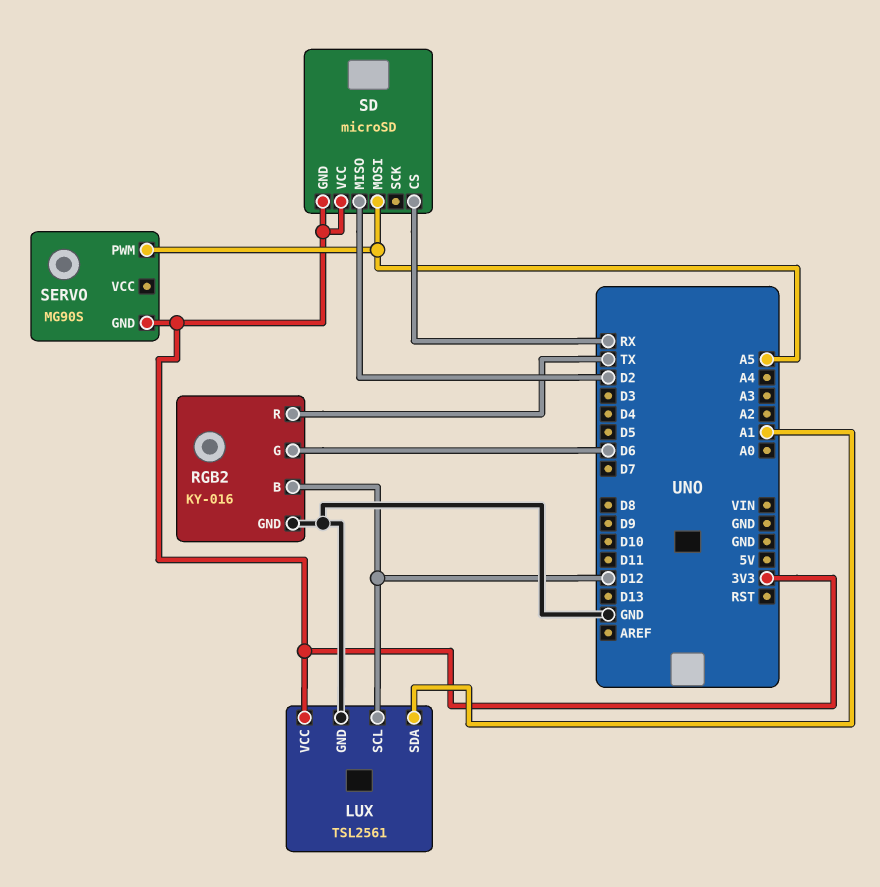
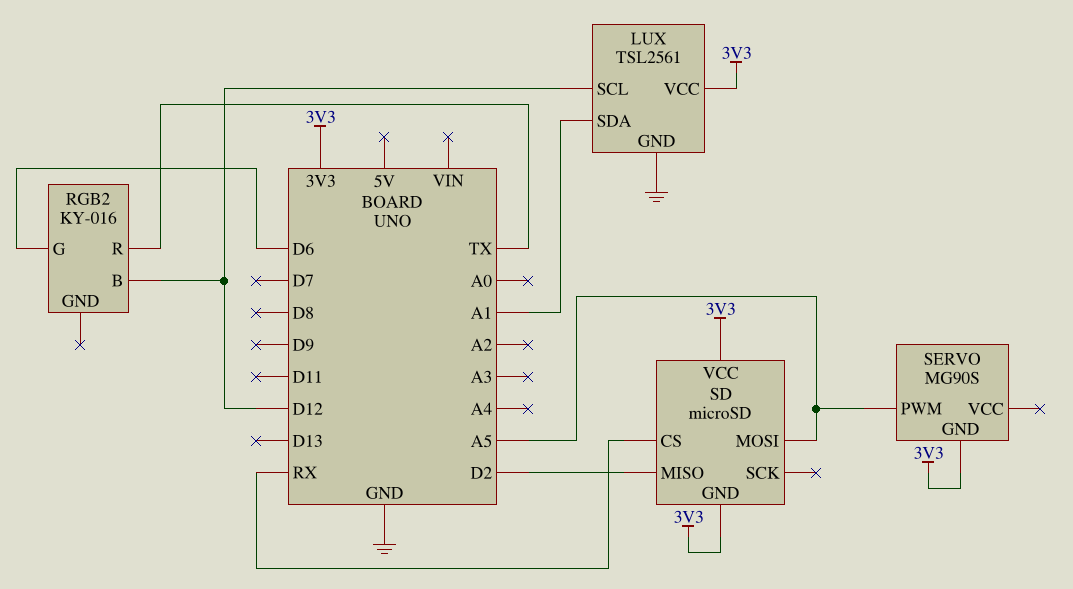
RGB2 pin GND: GND -> none

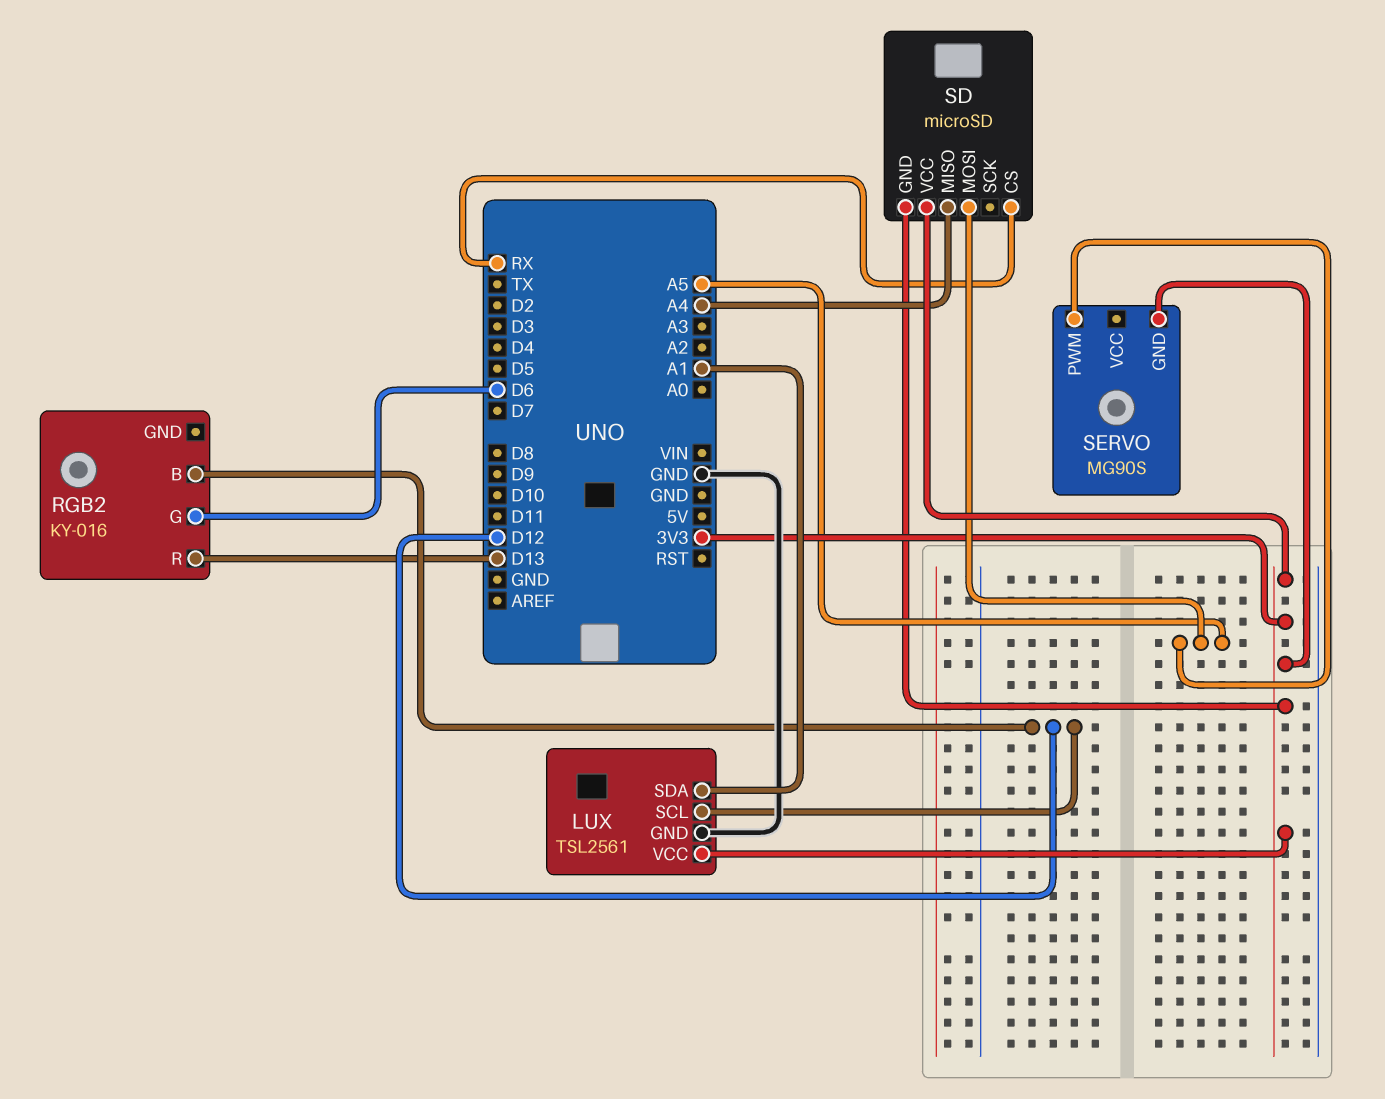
RGB2 pin R: TX -> D13
SD pin MISO: D2 -> A4

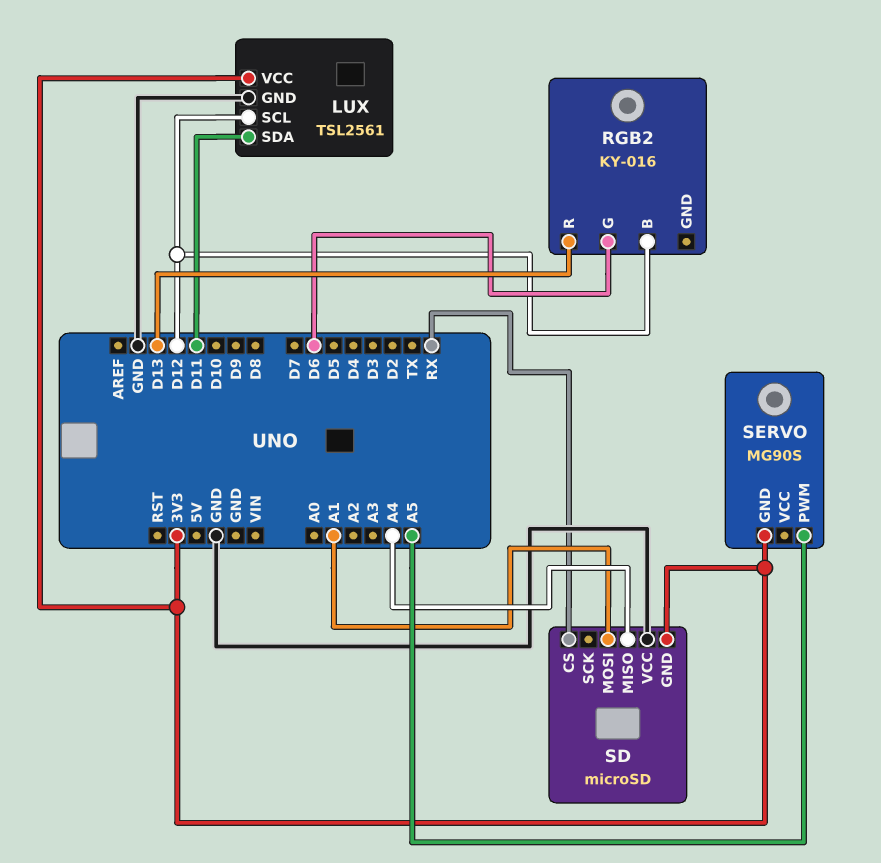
LUX pin SDA: A1 -> D11
SD pin MOSI: A5 -> A1
SD pin VCC: 3V3 -> GND

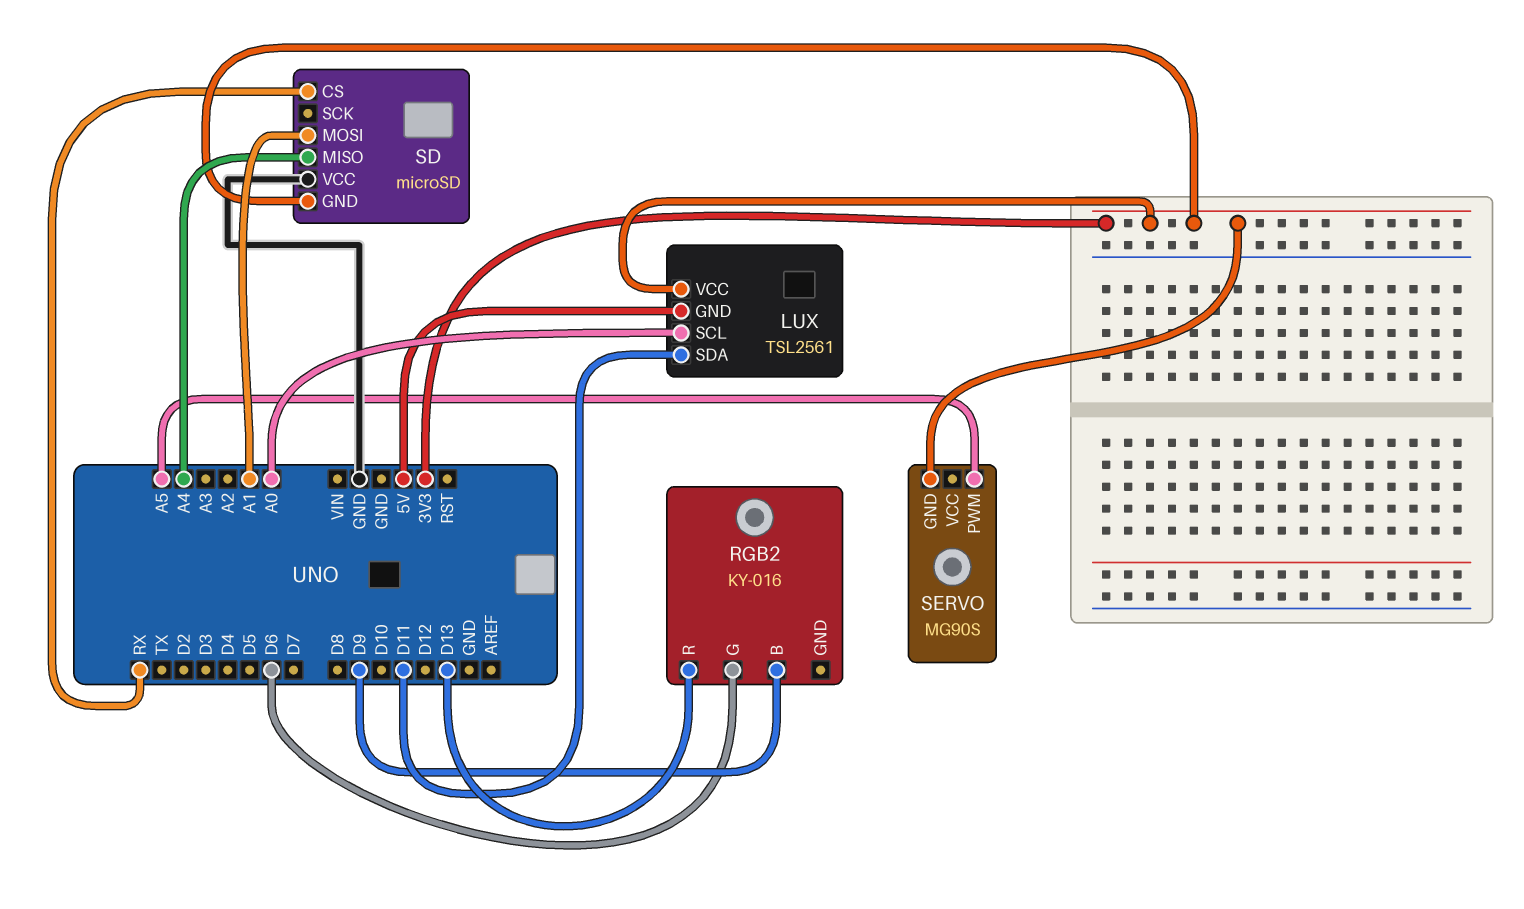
LUX pin GND: GND -> 5V
LUX pin SCL: D12 -> A0
RGB2 pin B: D12 -> D9

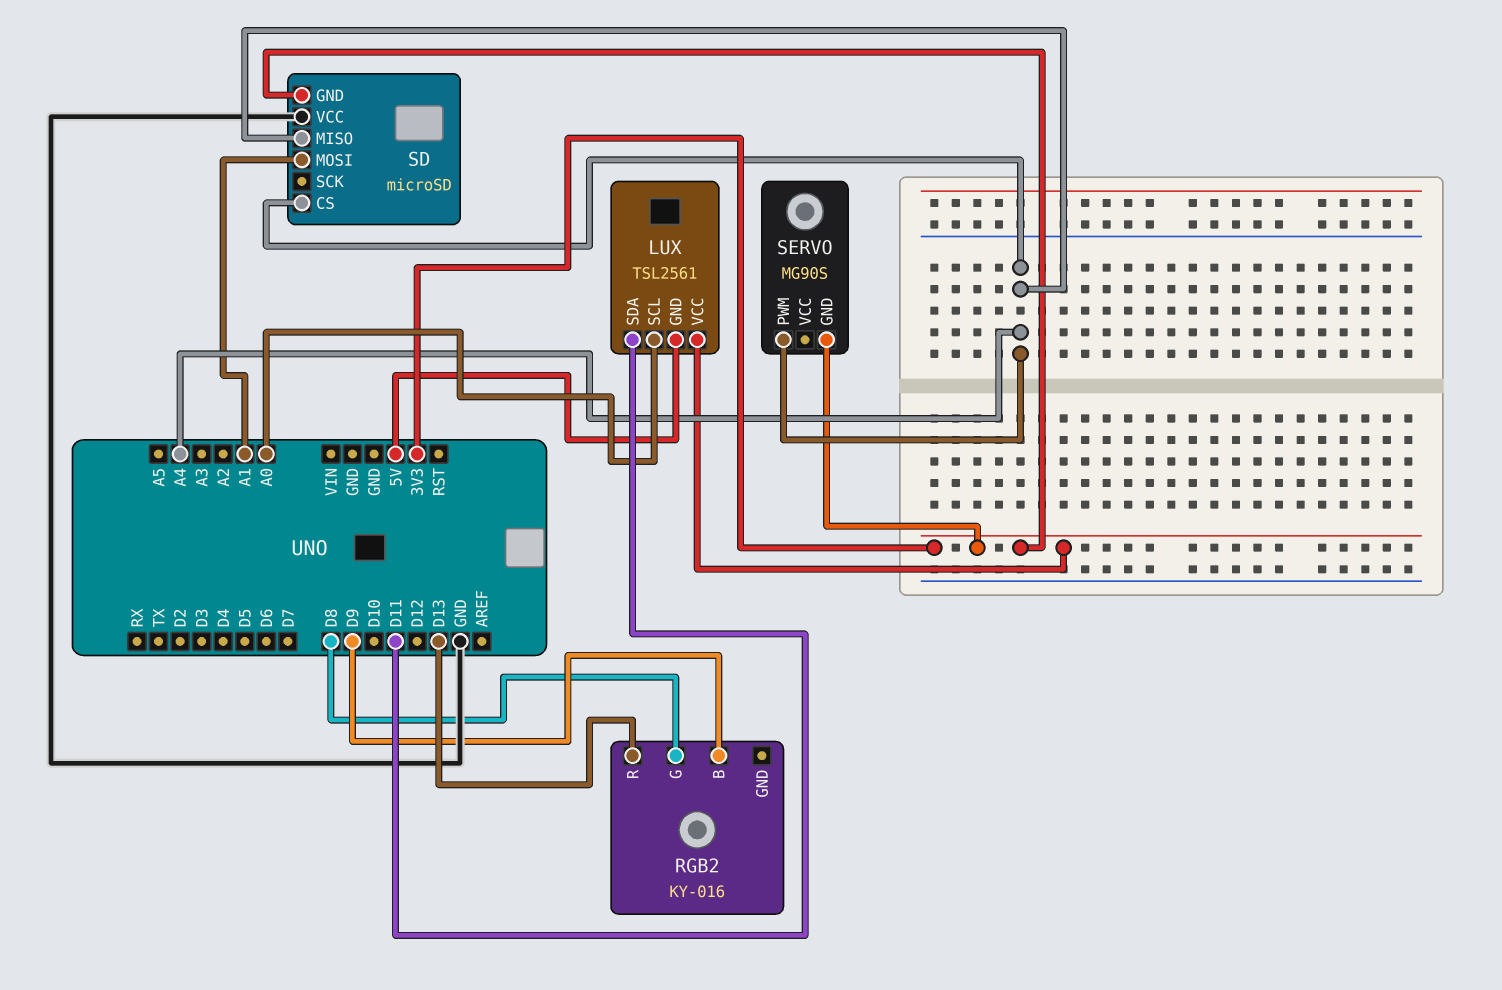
RGB2 pin G: D6 -> D8
SD pin CS: RX -> A4
SERVO pin PWM: A5 -> A4

